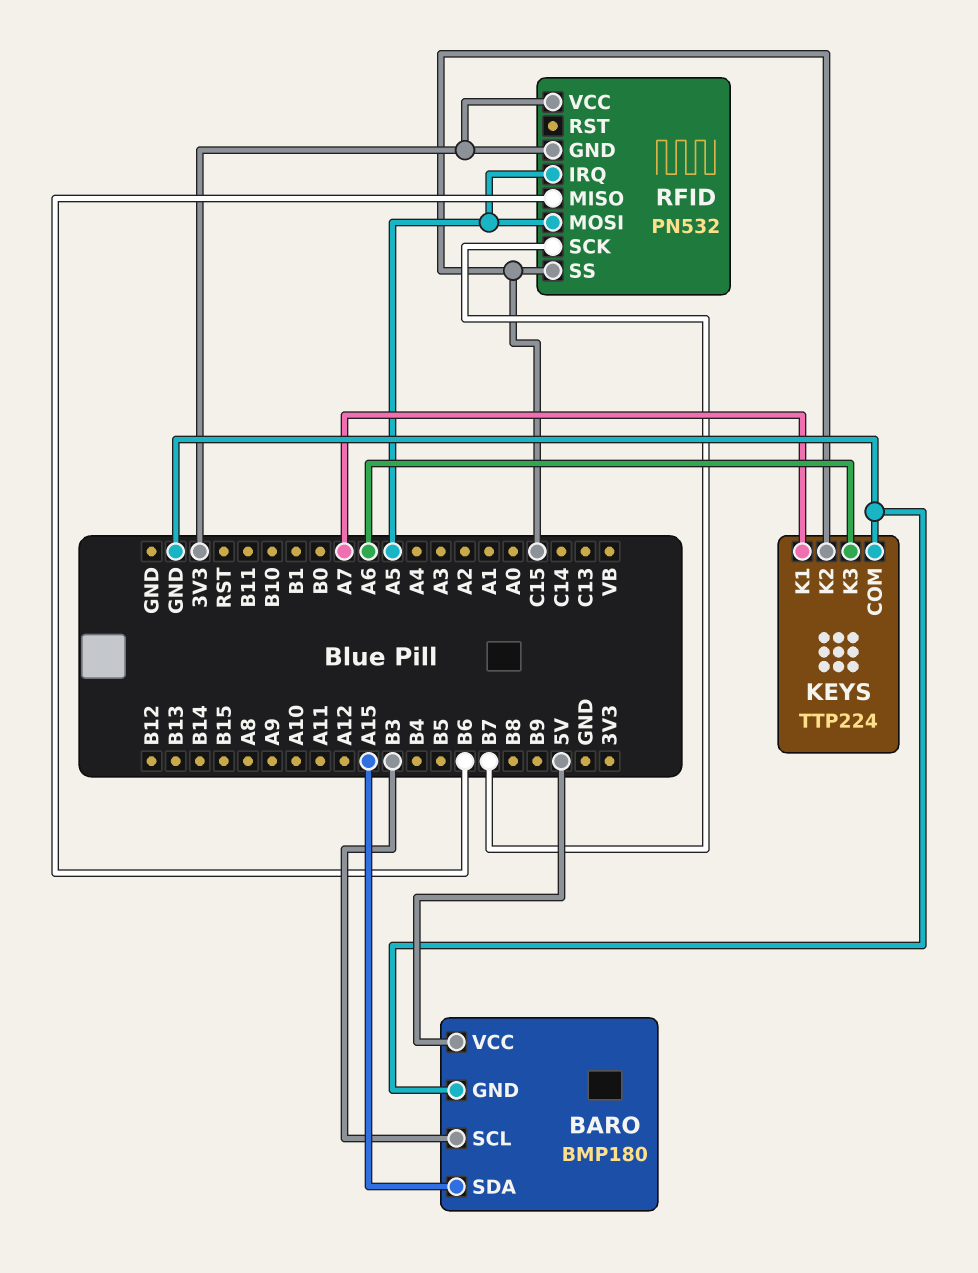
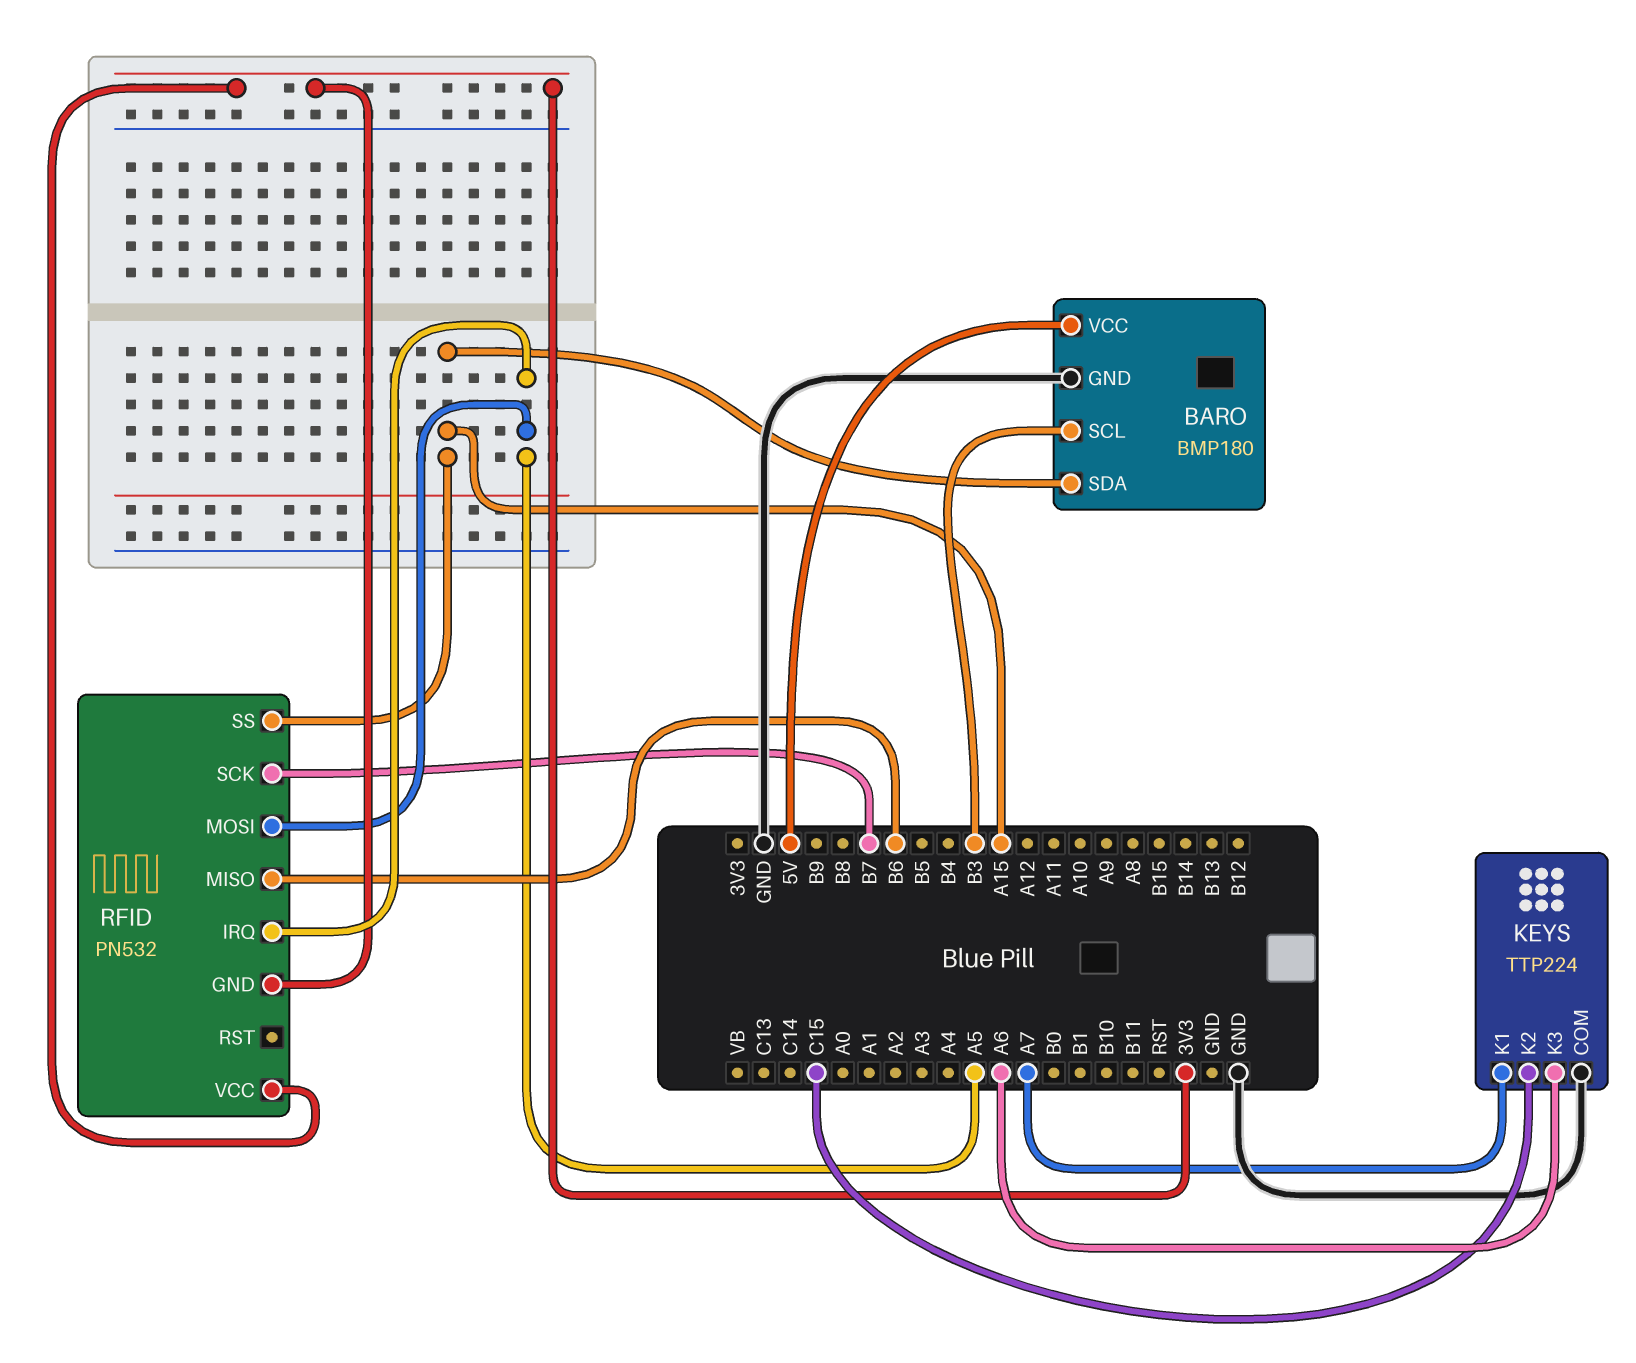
RFID pin SS: C15 -> A15

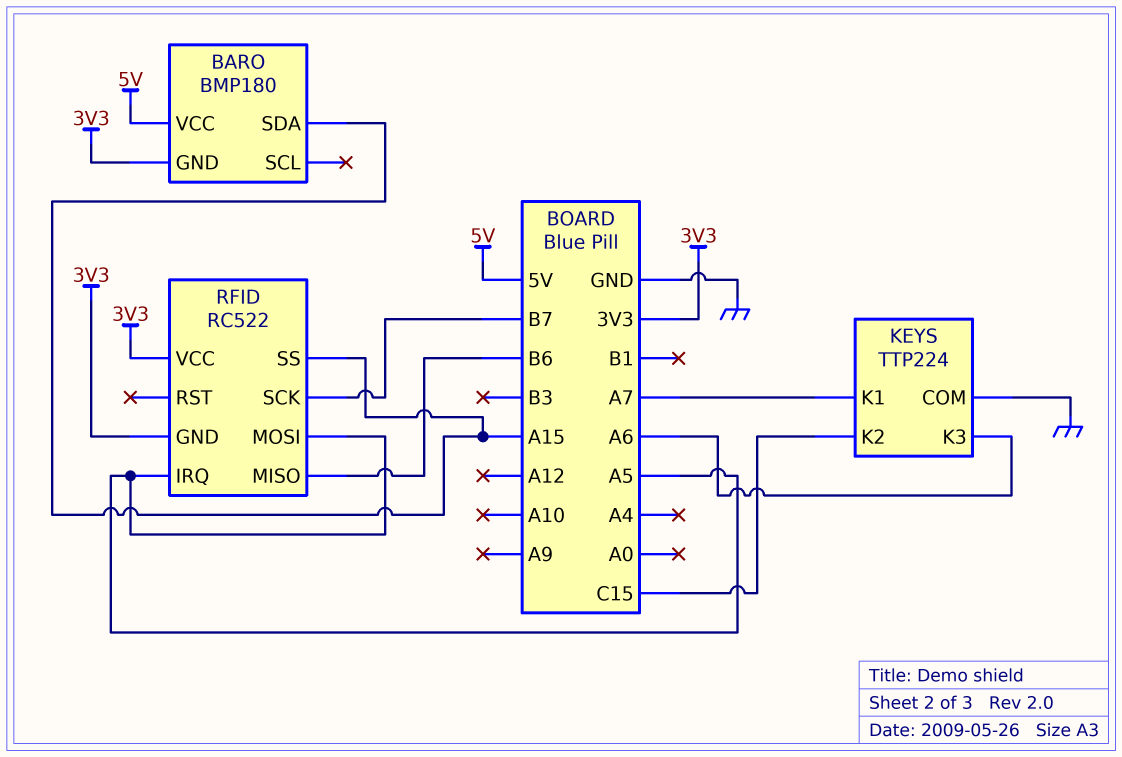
BARO pin GND: GND -> 3V3
BARO pin SCL: B3 -> none
RFID: PN532 -> RC522

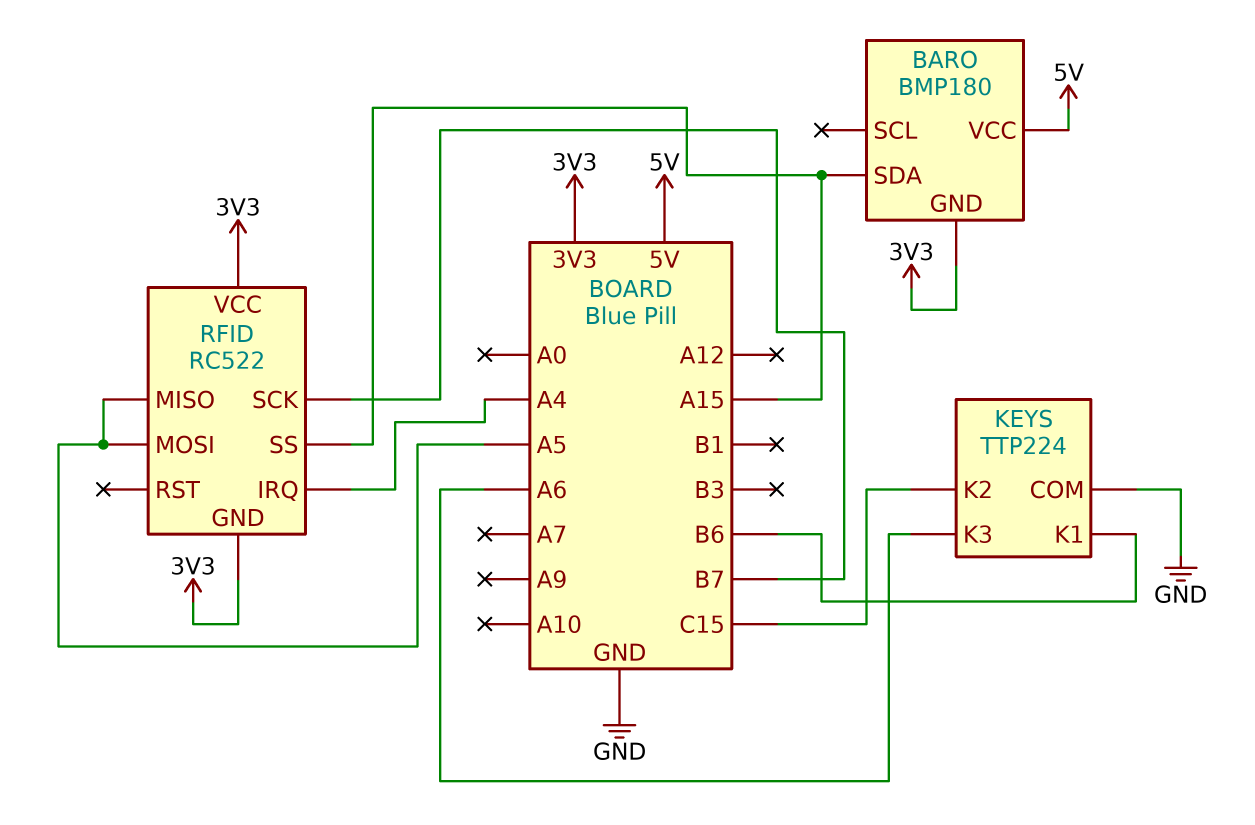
KEYS pin K1: A7 -> B6
RFID pin IRQ: A5 -> A4
RFID pin MISO: B6 -> A5

